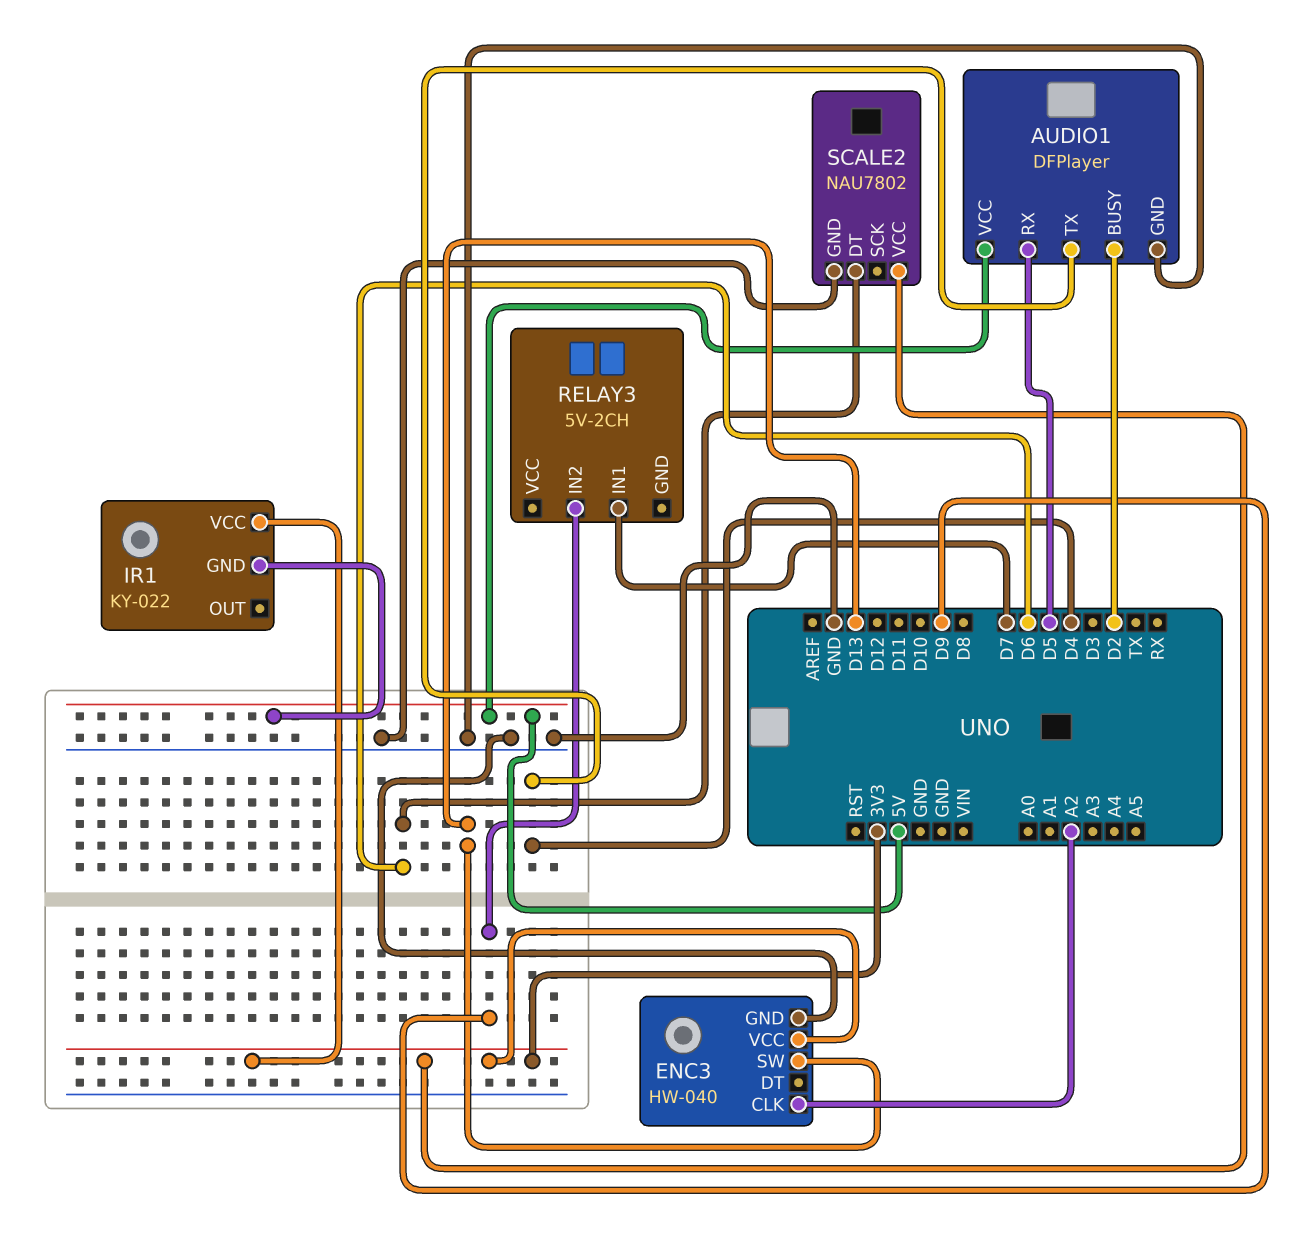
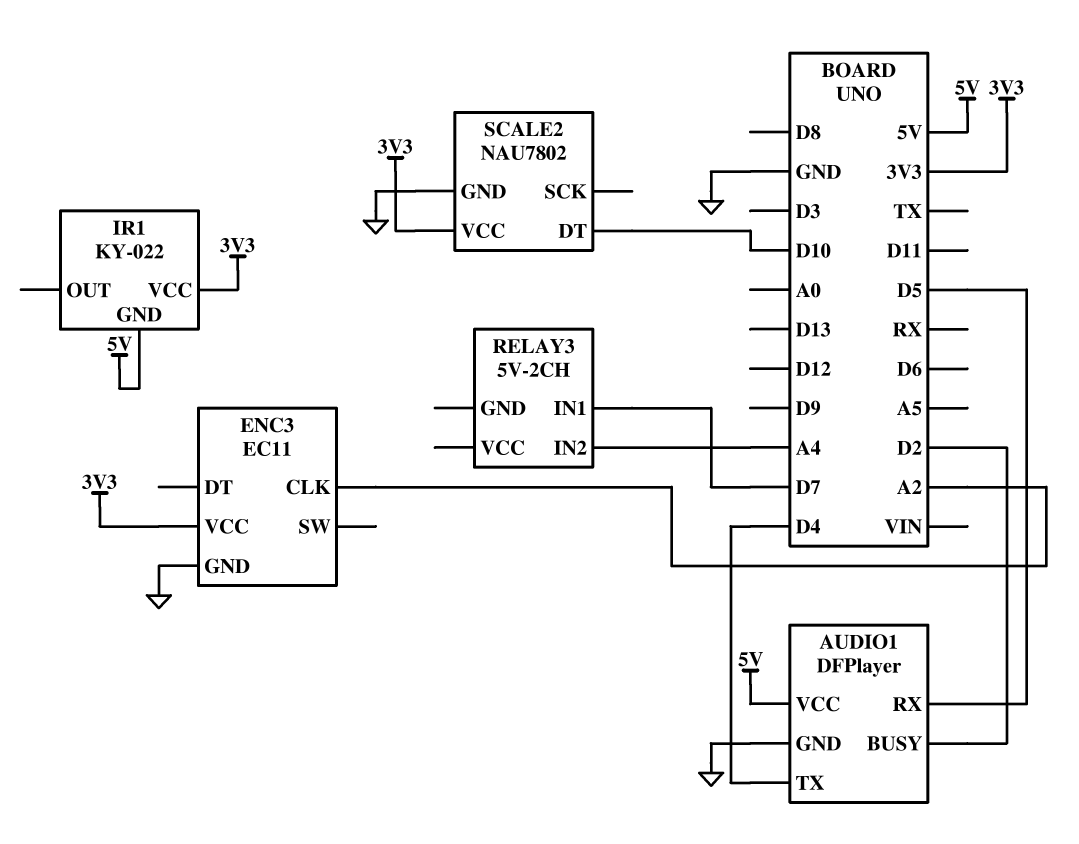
ENC3: HW-040 -> EC11
ENC3 pin SW: D13 -> none
RELAY3 pin IN2: D9 -> A4
SCALE2 pin DT: D6 -> D10

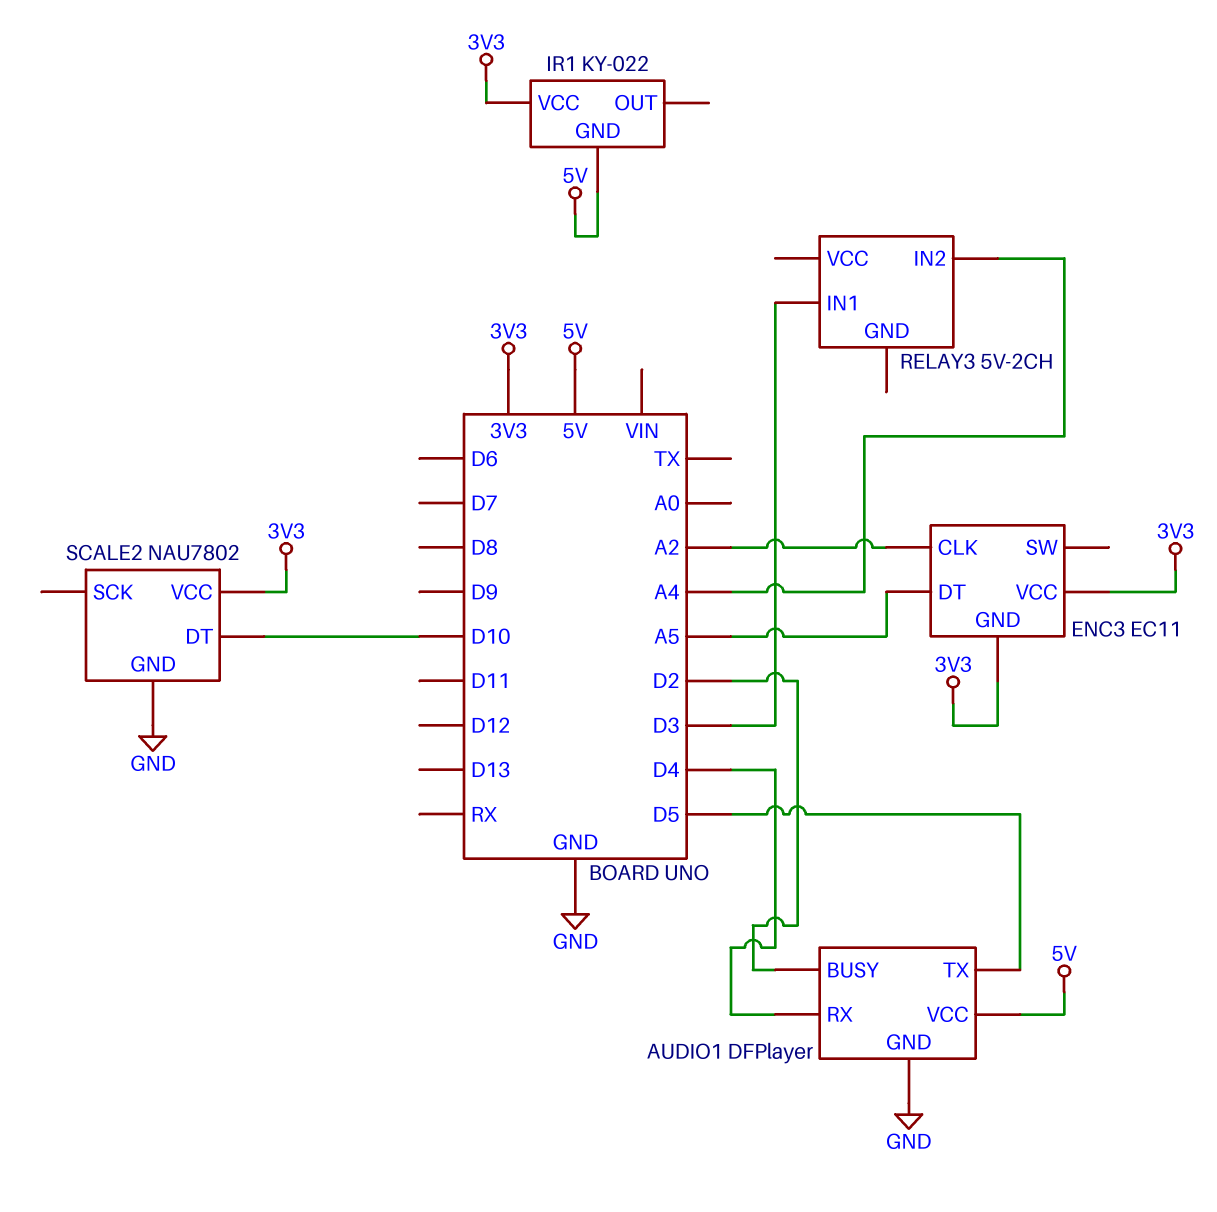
AUDIO1 pin RX: D5 -> D4
AUDIO1 pin TX: D4 -> D5
ENC3 pin DT: none -> A5
ENC3 pin GND: GND -> 3V3
RELAY3 pin IN1: D7 -> D3

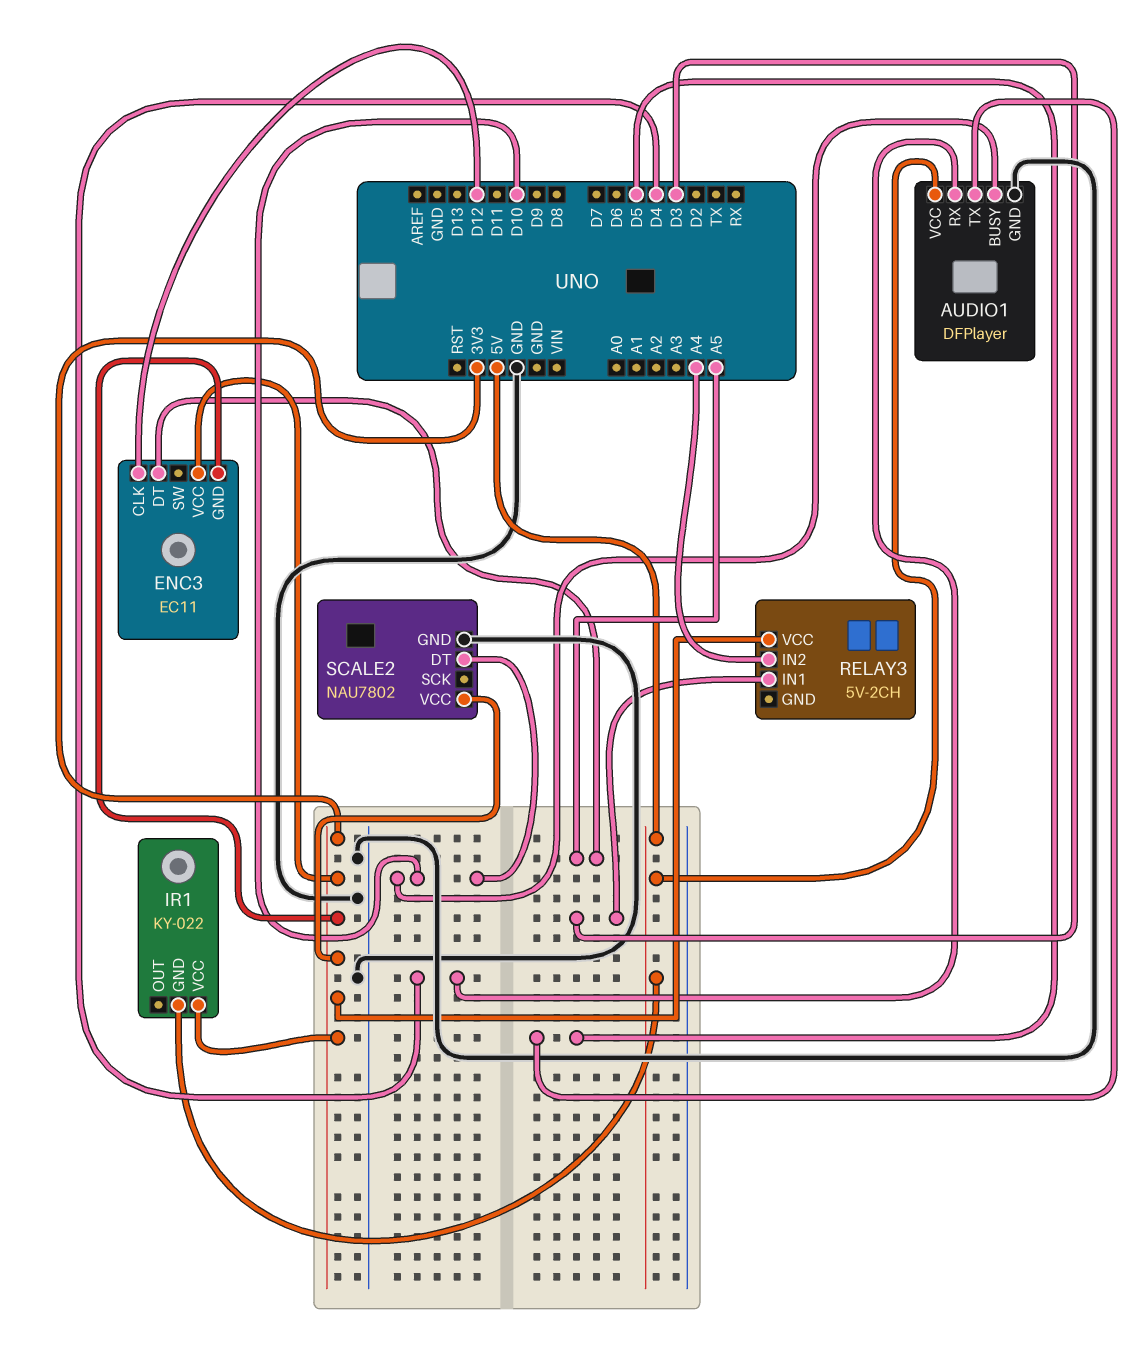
AUDIO1 pin BUSY: D2 -> D10
ENC3 pin CLK: A2 -> D12
RELAY3 pin VCC: none -> 3V3

